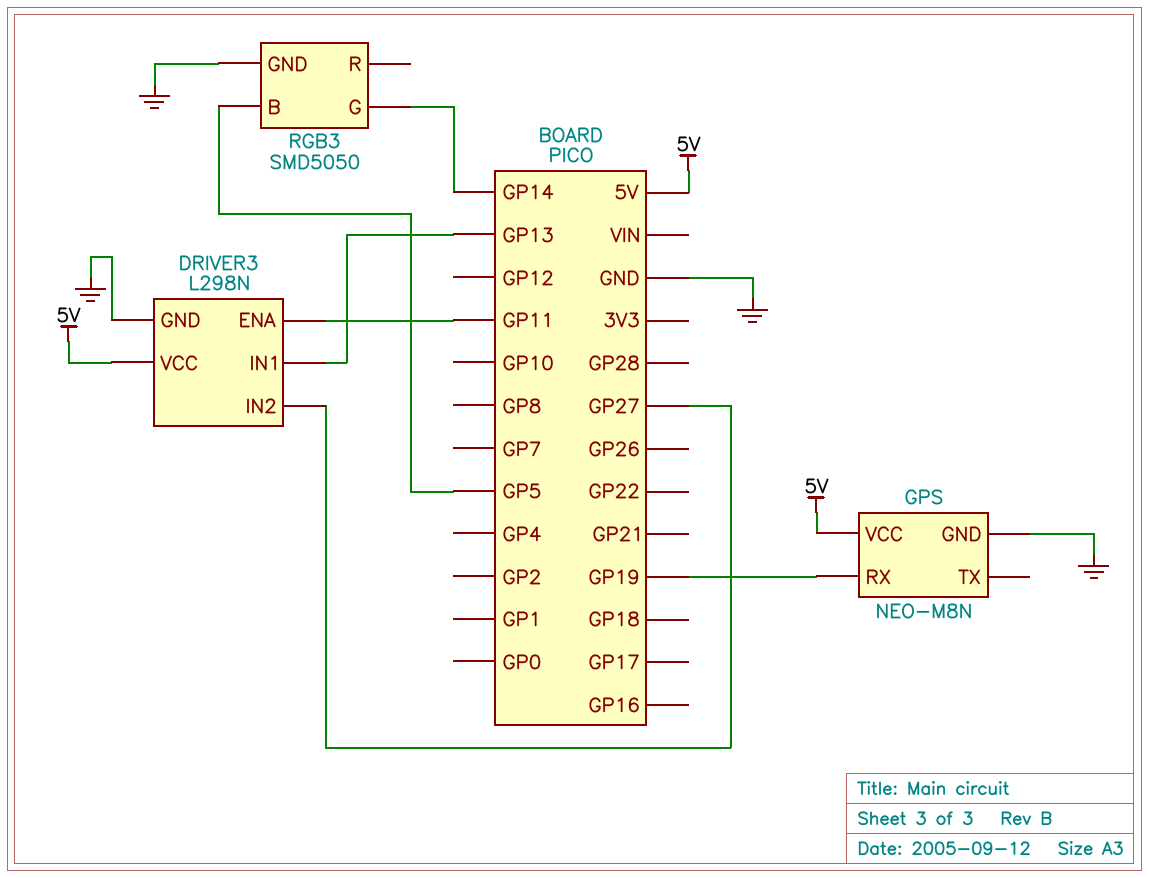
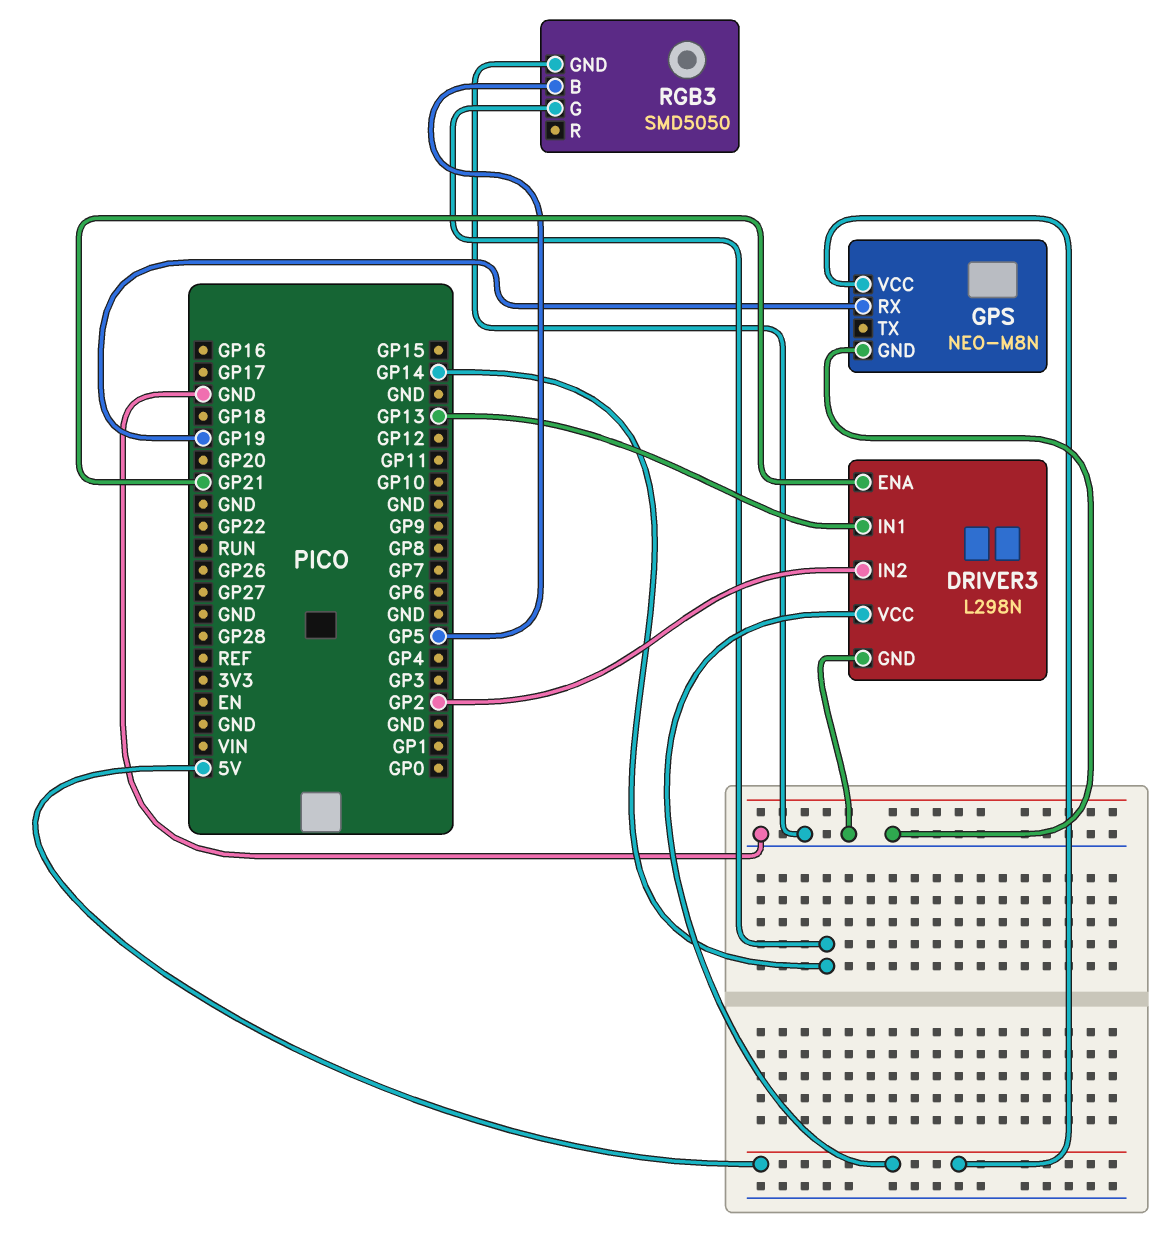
DRIVER3 pin ENA: GP11 -> GP21
DRIVER3 pin IN2: GP27 -> GP2

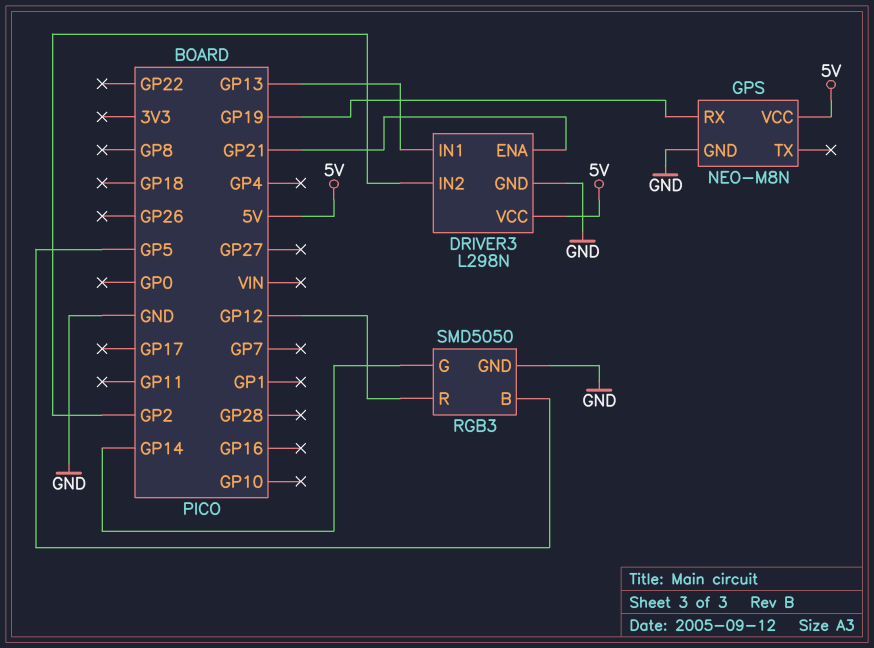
RGB3 pin R: none -> GP12

